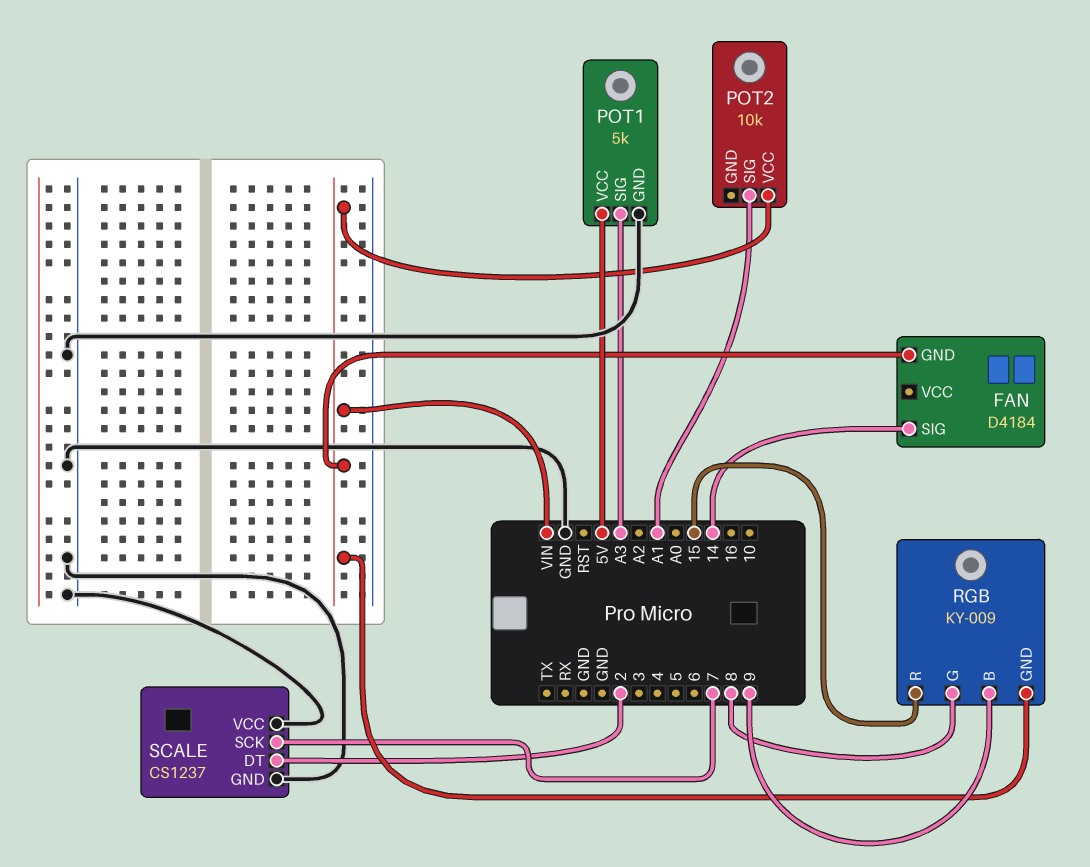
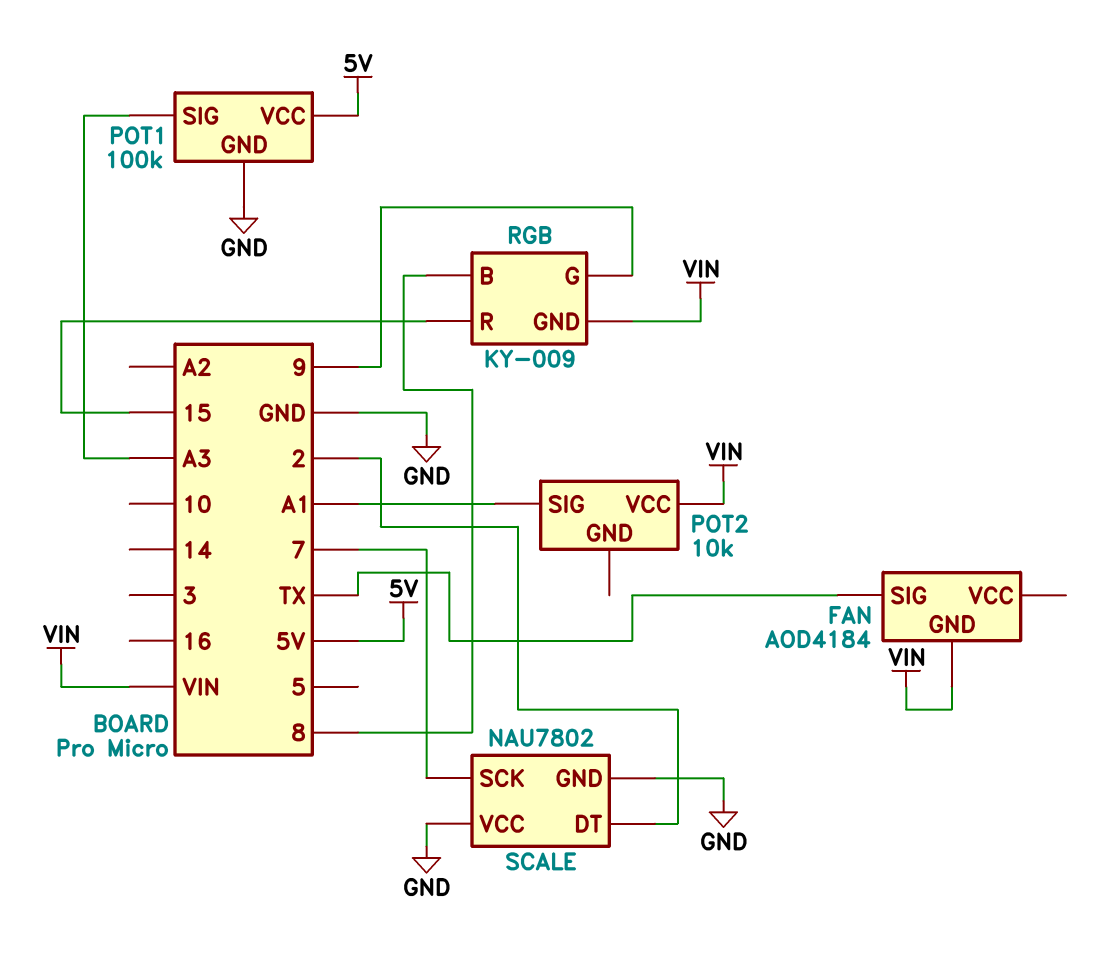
FAN: D4184 -> AOD4184
FAN pin SIG: 14 -> TX
POT1: 5k -> 100k
RGB pin B: 9 -> 8
RGB pin G: 8 -> 9
SCALE: CS1237 -> NAU7802

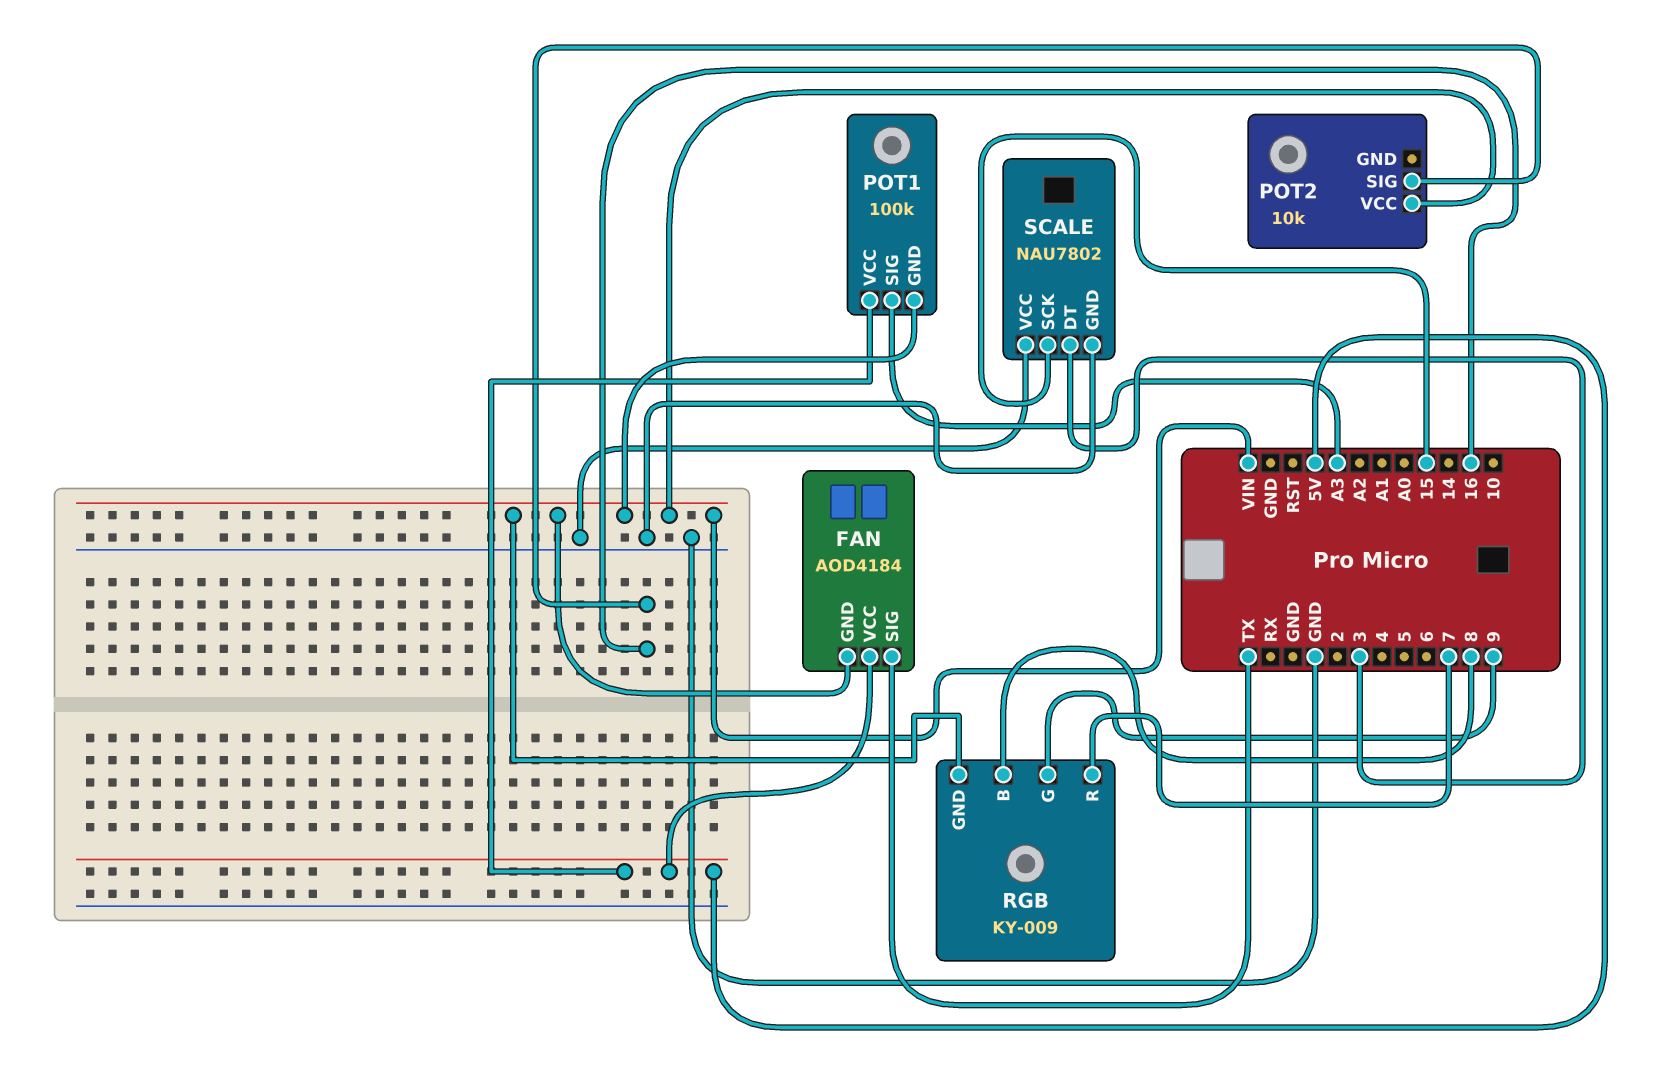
FAN pin VCC: none -> 5V
POT1 pin GND: GND -> VIN
POT2 pin SIG: A1 -> 16
RGB pin R: 15 -> 7
SCALE pin DT: 2 -> 3
SCALE pin SCK: 7 -> 15

